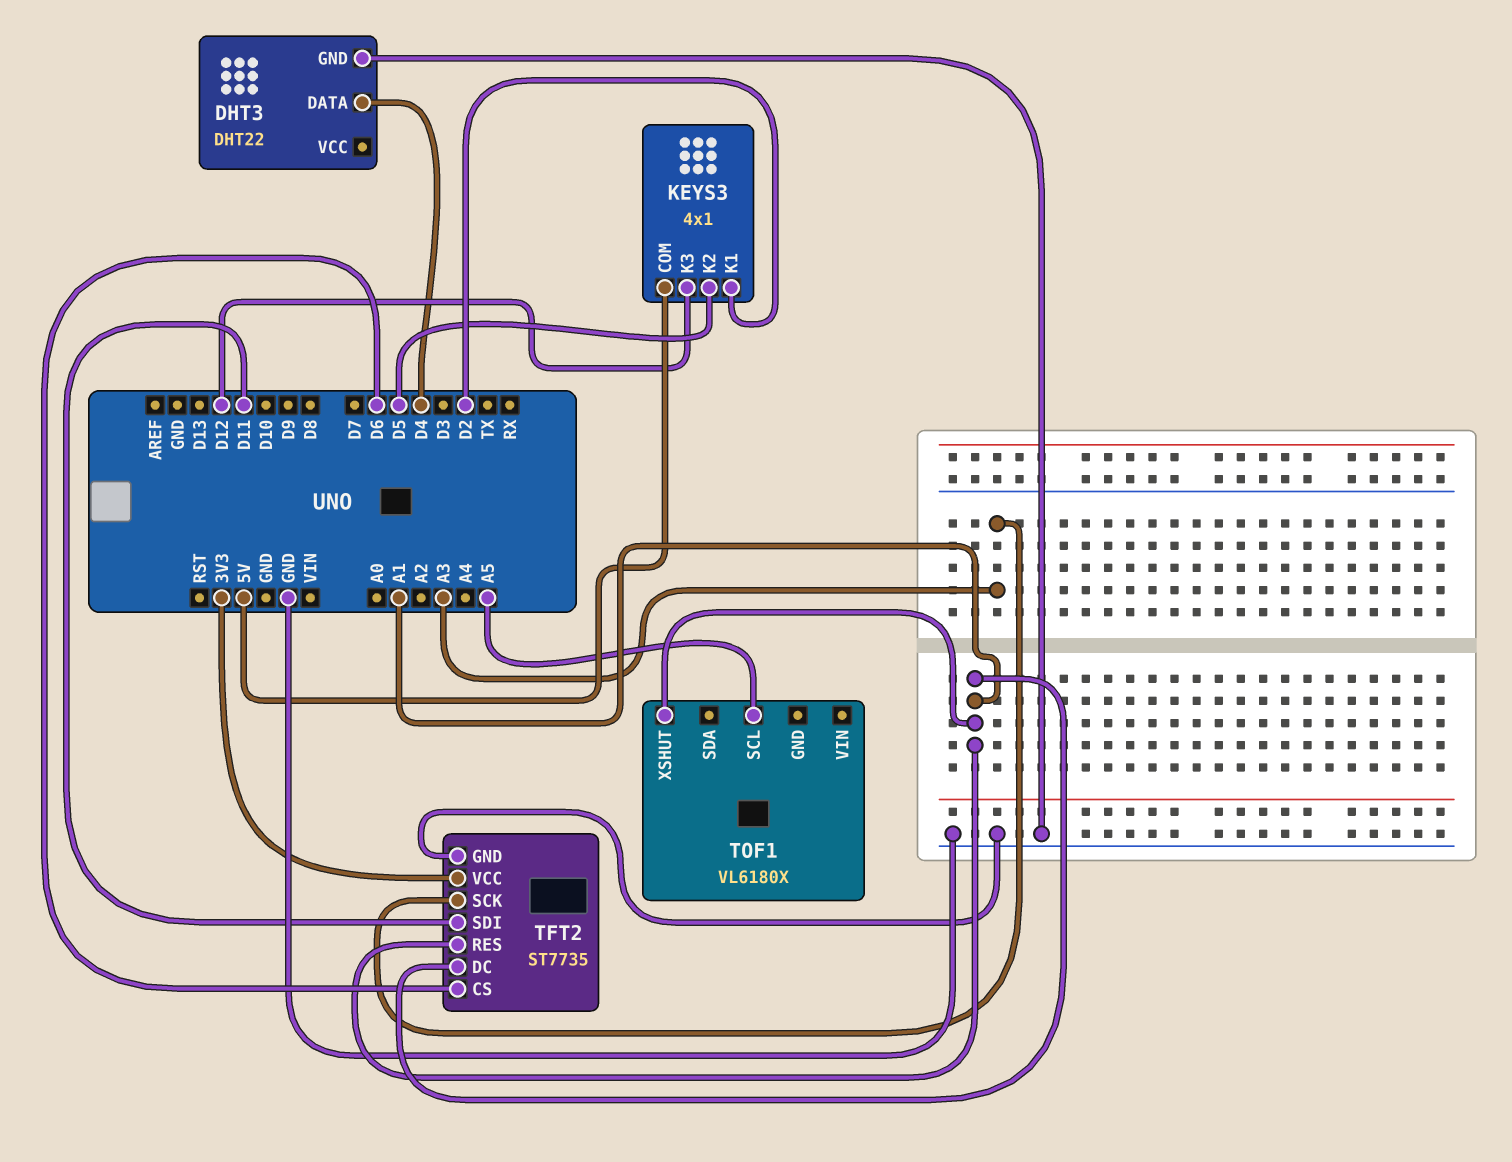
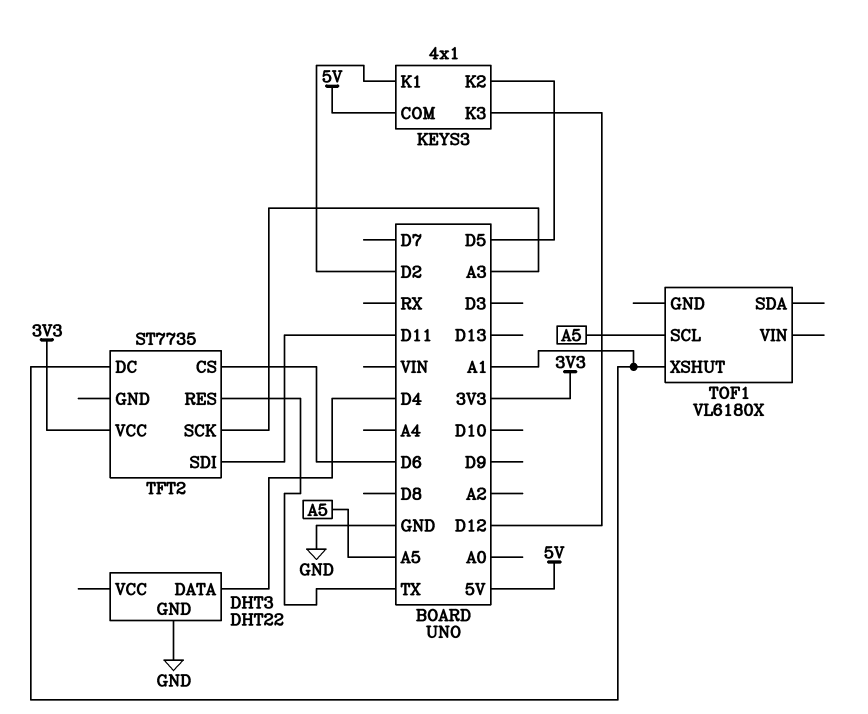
TFT2 pin GND: GND -> none
TFT2 pin RES: A1 -> TX

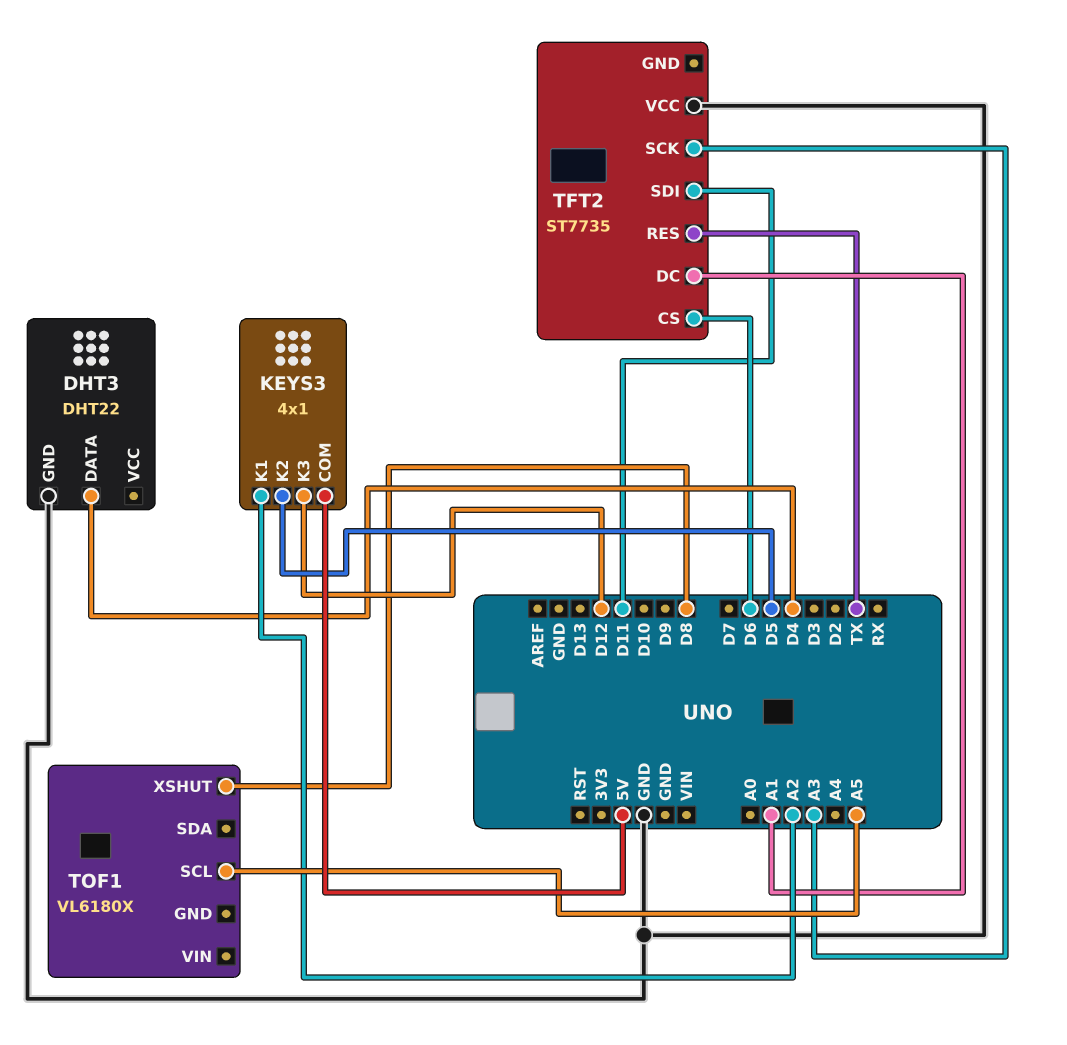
KEYS3 pin K1: D2 -> A2
TFT2 pin VCC: 3V3 -> GND
TOF1 pin XSHUT: A1 -> D8

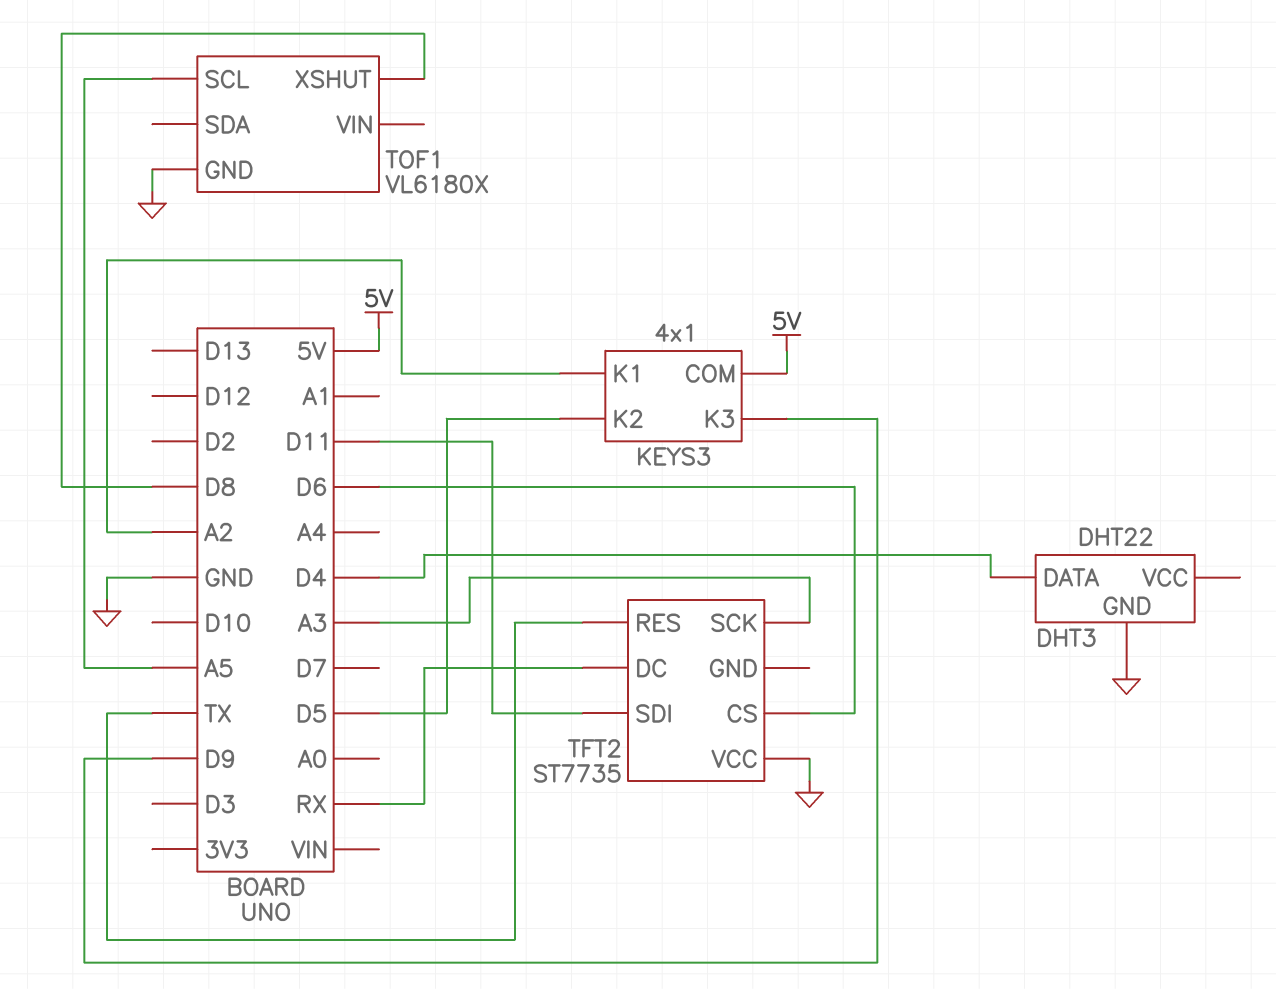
KEYS3 pin K3: D12 -> D9
TFT2 pin DC: A1 -> RX
TOF1 pin GND: none -> GND

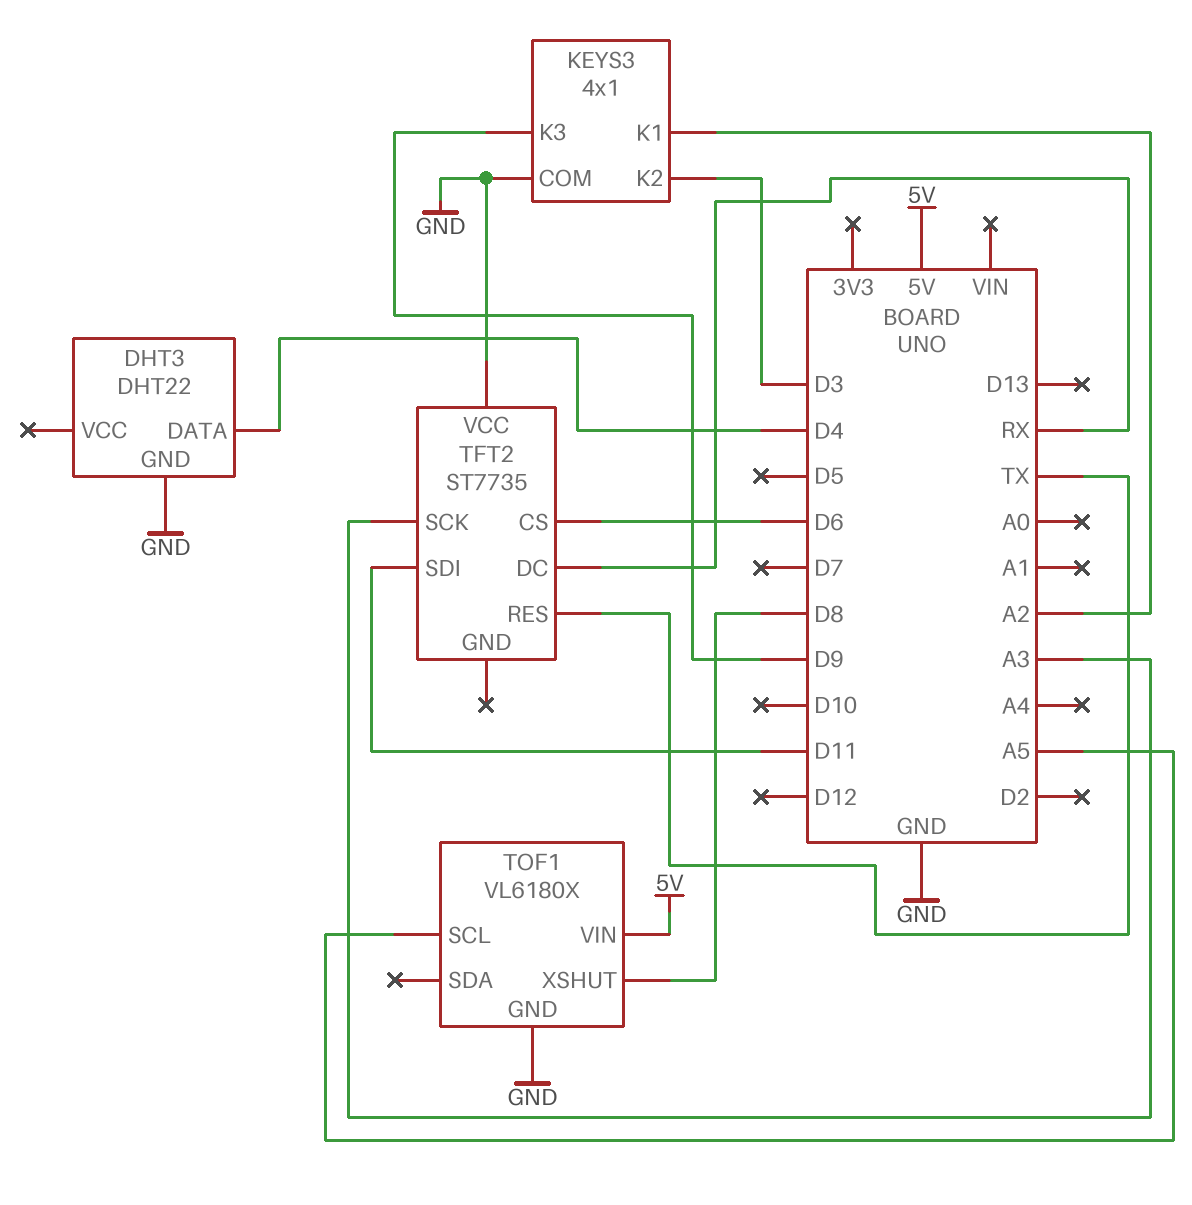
KEYS3 pin COM: 5V -> GND
KEYS3 pin K2: D5 -> D3
TOF1 pin VIN: none -> 5V

